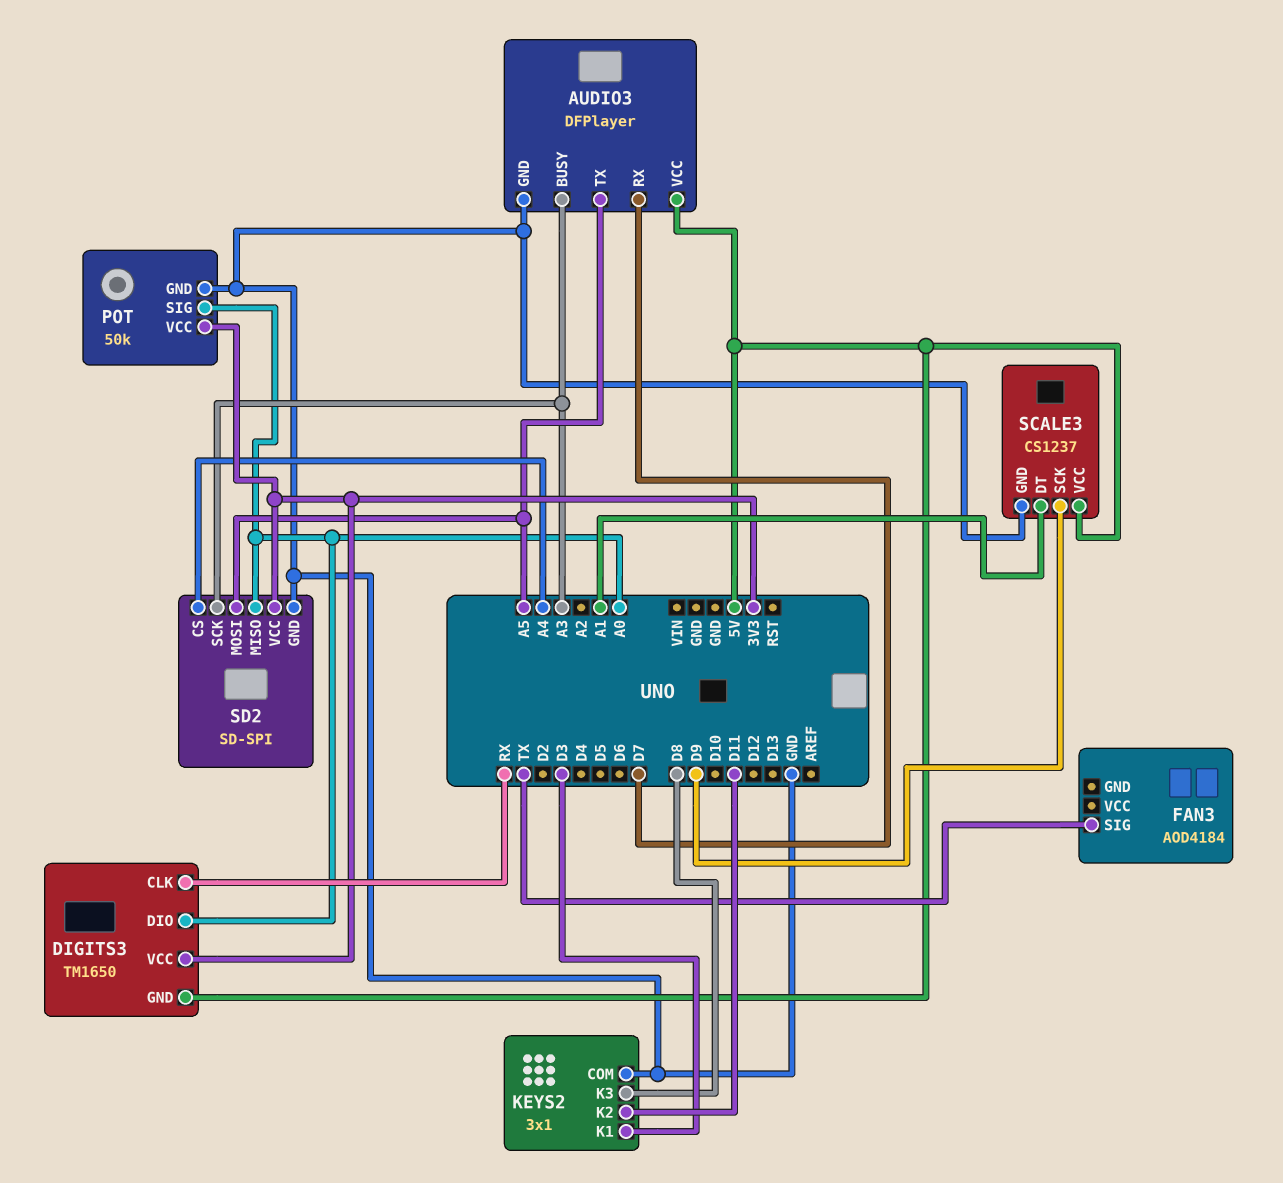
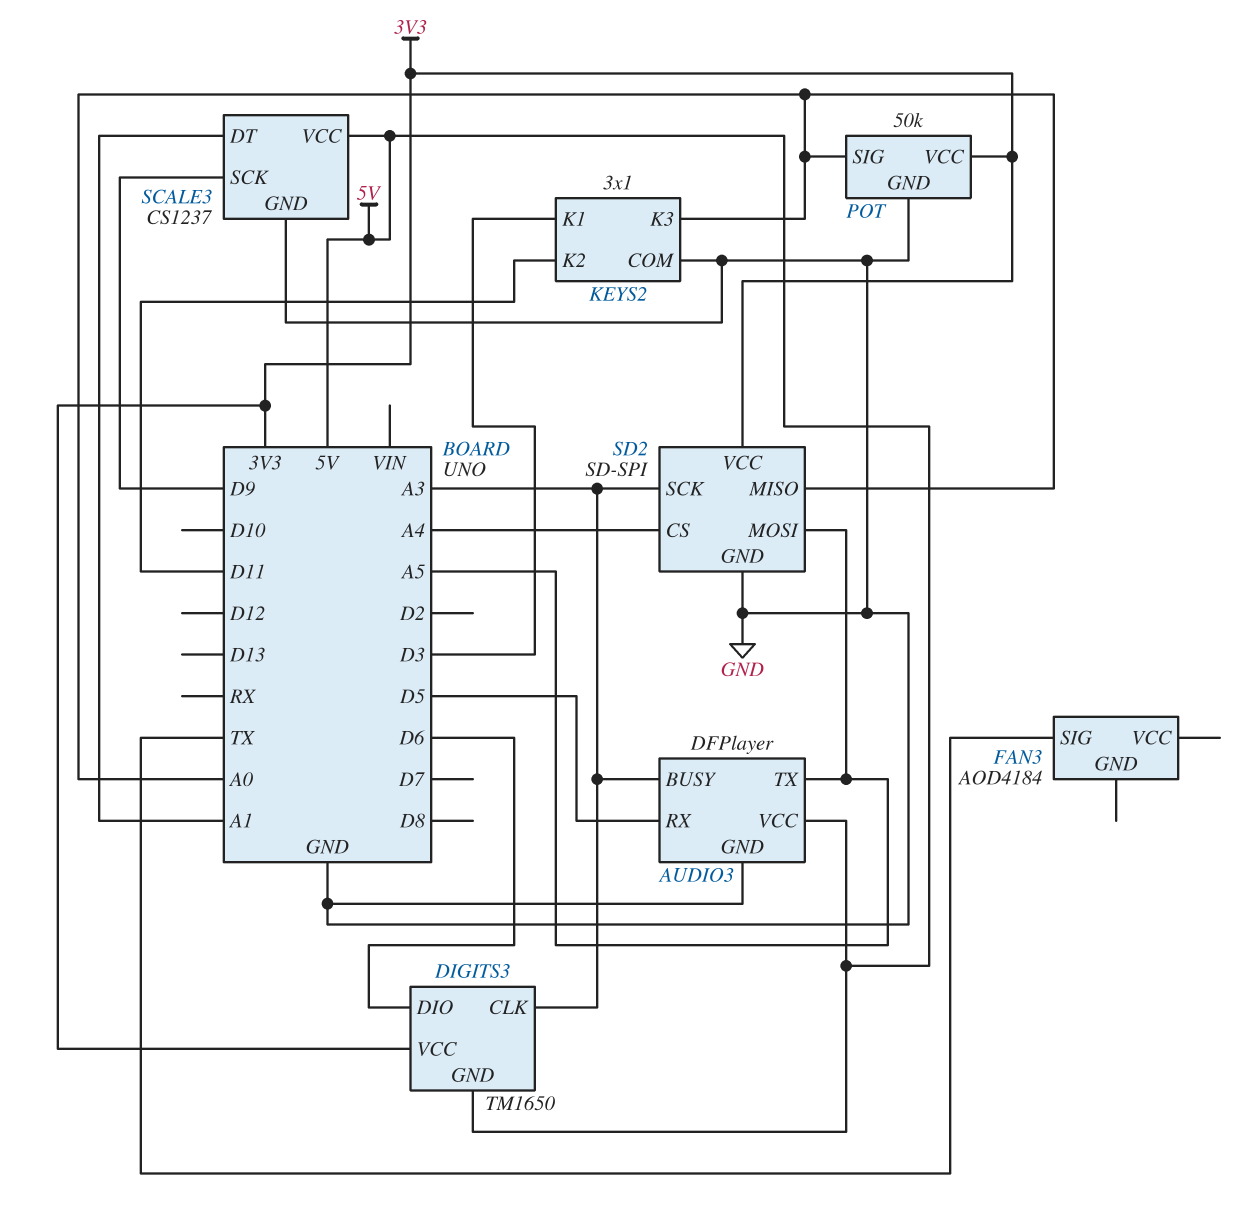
AUDIO3 pin RX: D7 -> D5
DIGITS3 pin CLK: RX -> A3
DIGITS3 pin DIO: A0 -> D6
KEYS2 pin K3: D8 -> A0

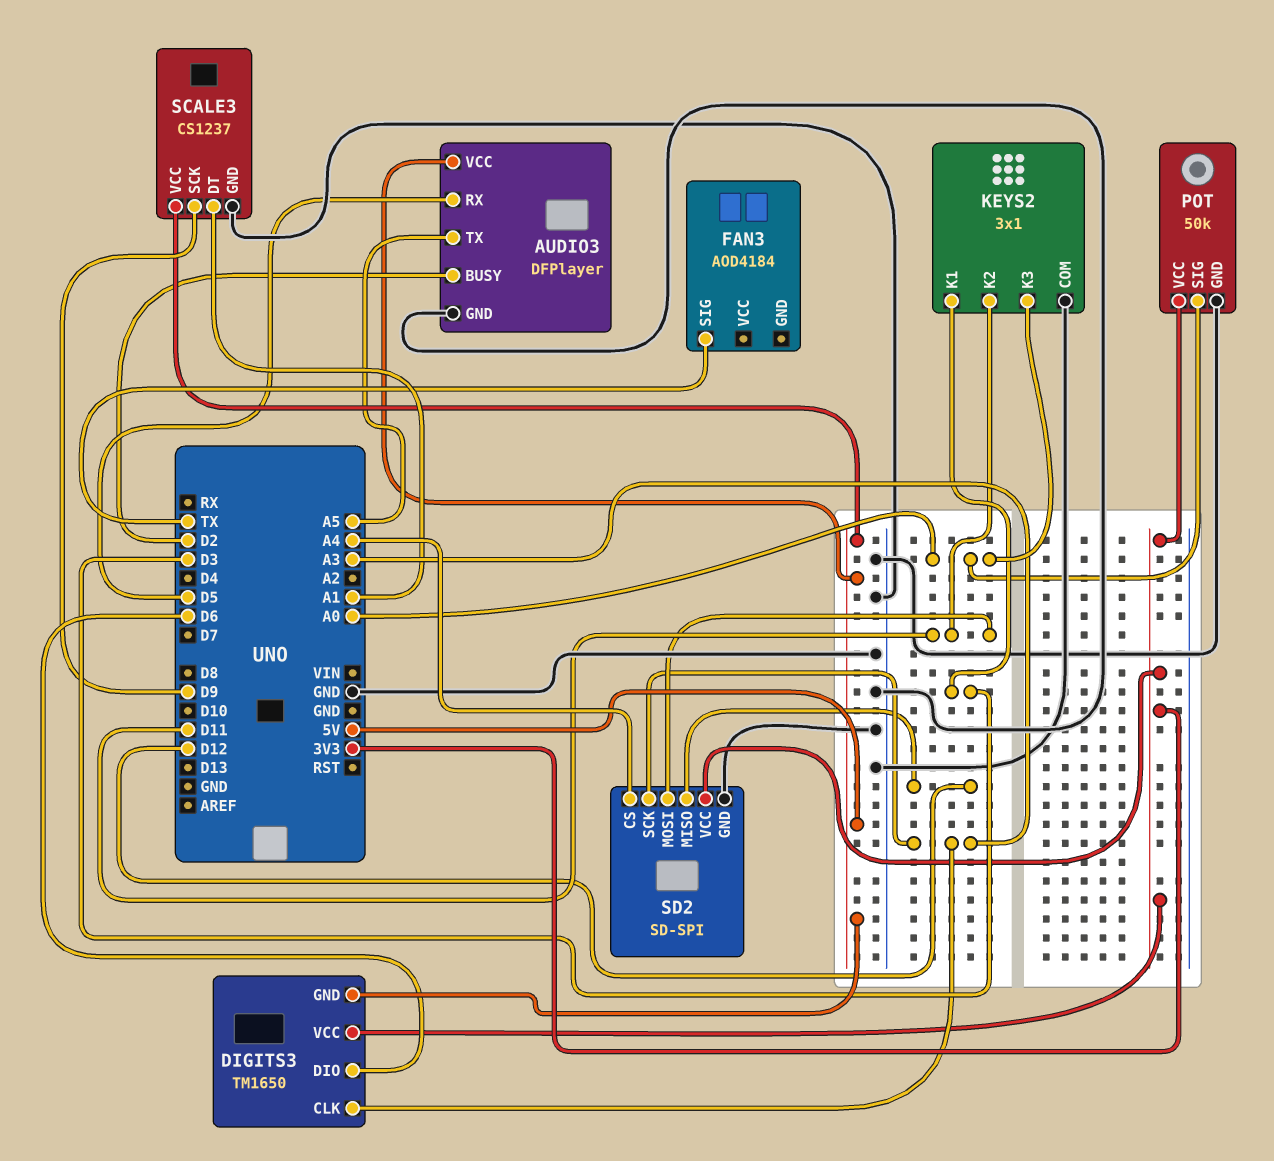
AUDIO3 pin BUSY: A3 -> D2
SD2 pin MISO: A0 -> D12
SD2 pin MOSI: A5 -> D11

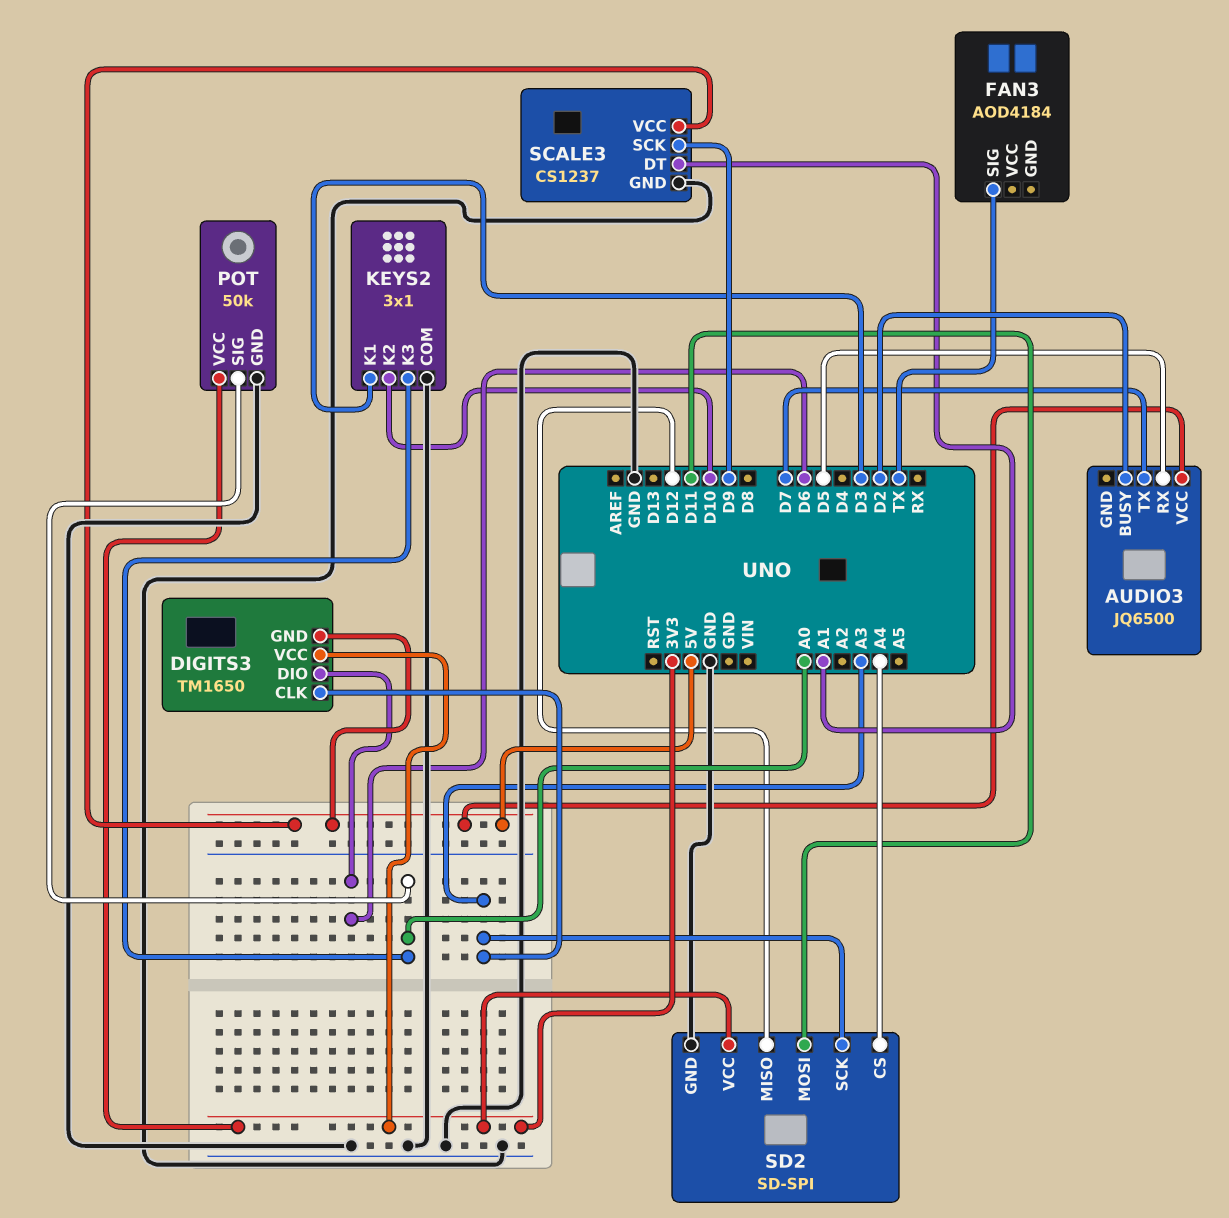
AUDIO3: DFPlayer -> JQ6500
AUDIO3 pin GND: GND -> none
AUDIO3 pin TX: A5 -> D7
KEYS2 pin K2: D11 -> D10

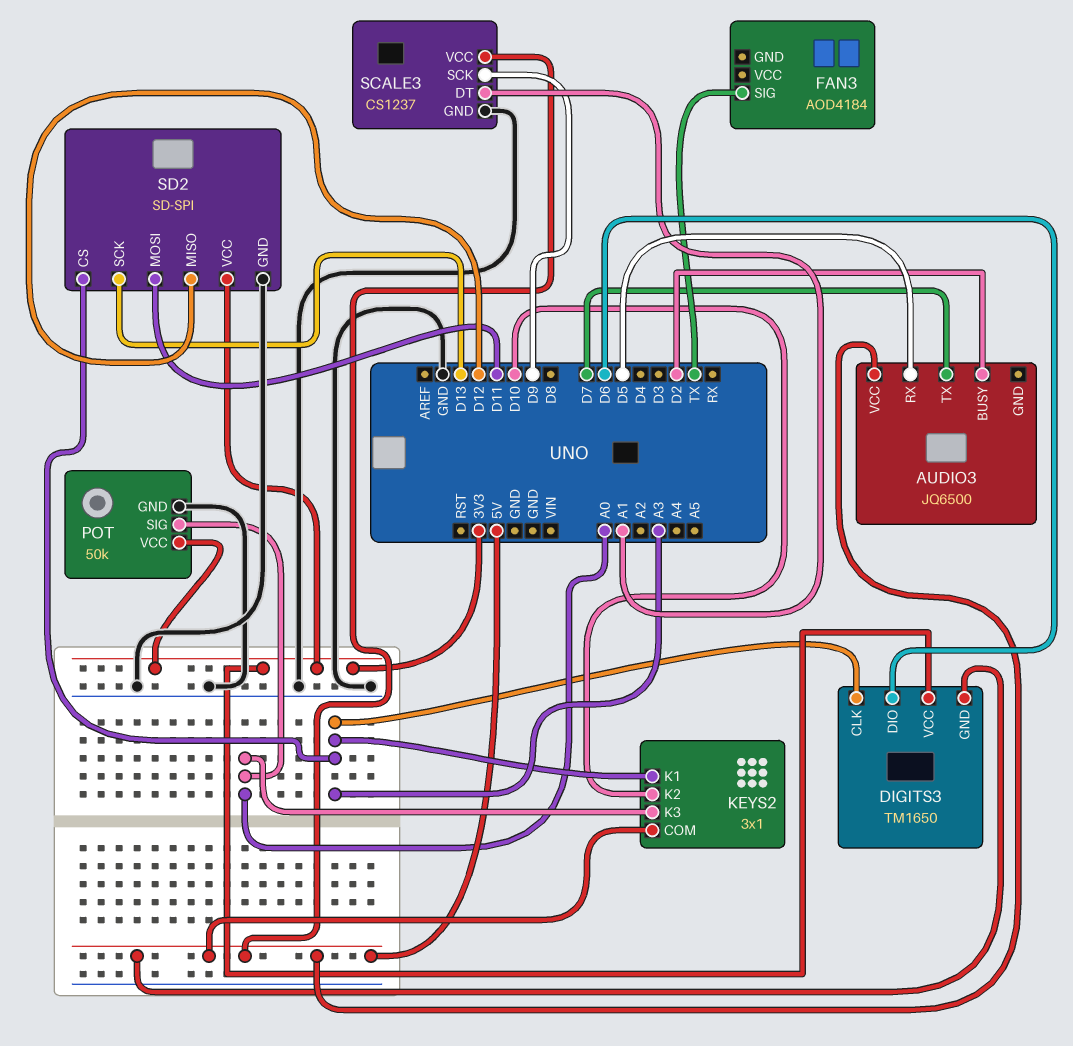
KEYS2 pin COM: GND -> 5V
KEYS2 pin K1: D3 -> A3
SD2 pin CS: A4 -> A3
SD2 pin SCK: A3 -> D13

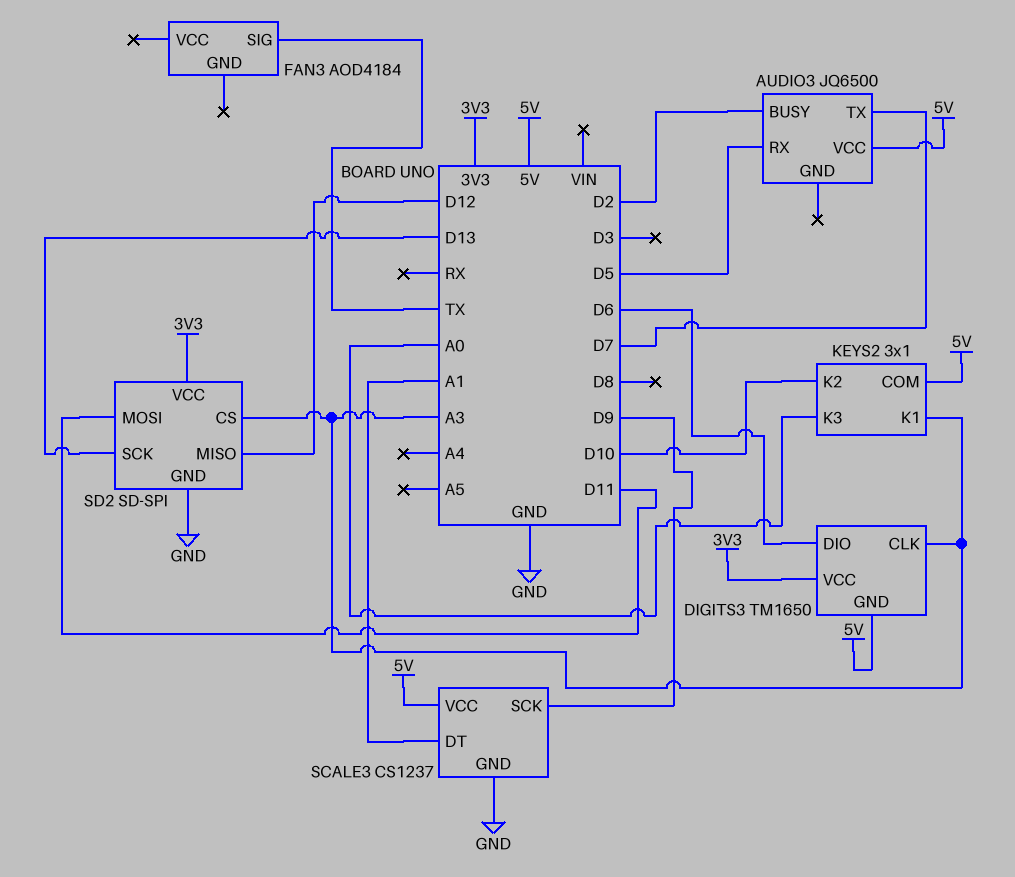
POT: 50k -> none
POT pin GND: GND -> none
POT pin SIG: A0 -> none
POT pin VCC: 3V3 -> none

